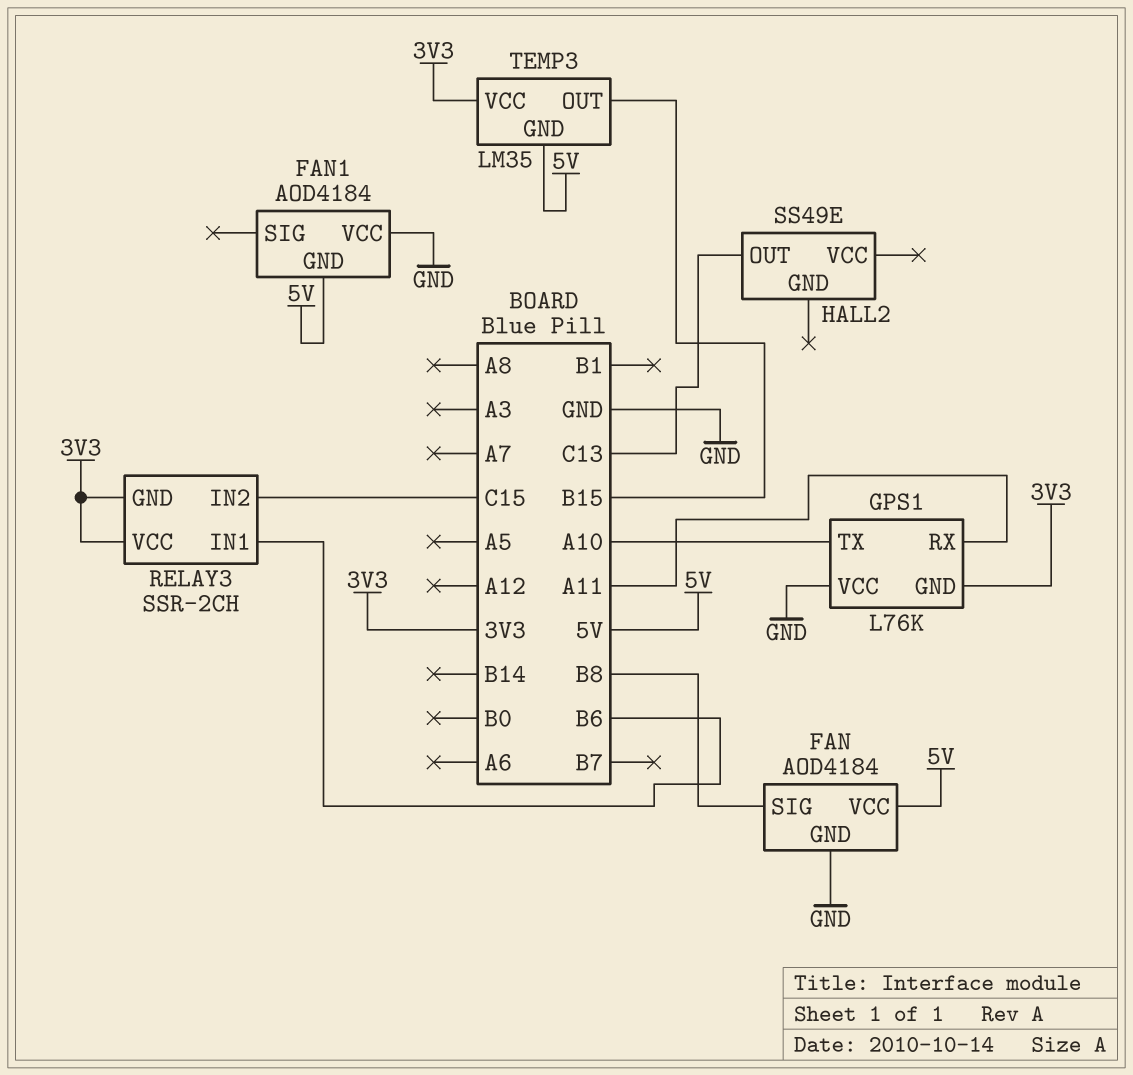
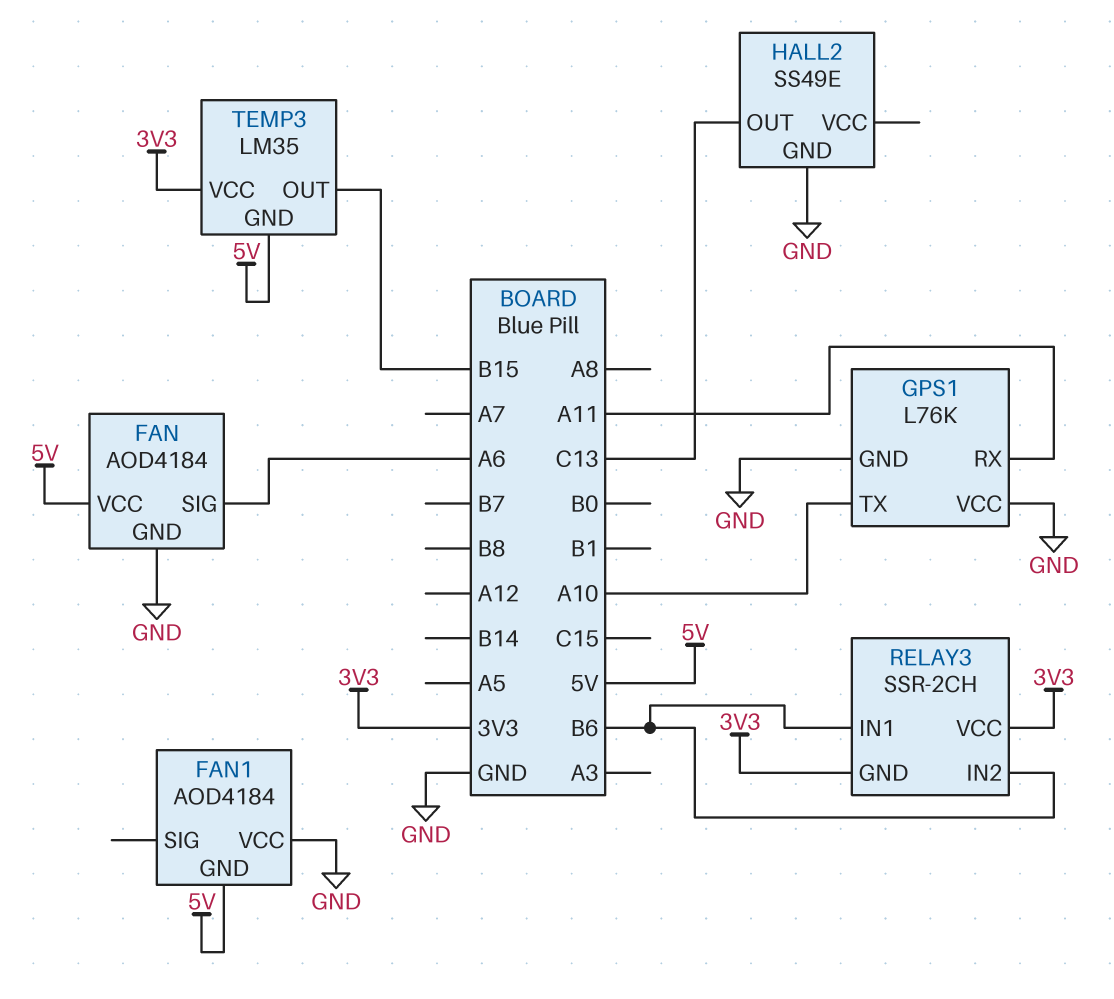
FAN pin SIG: B8 -> A6
GPS1 pin GND: 3V3 -> GND
HALL2 pin GND: none -> GND
RELAY3 pin IN2: C15 -> B6

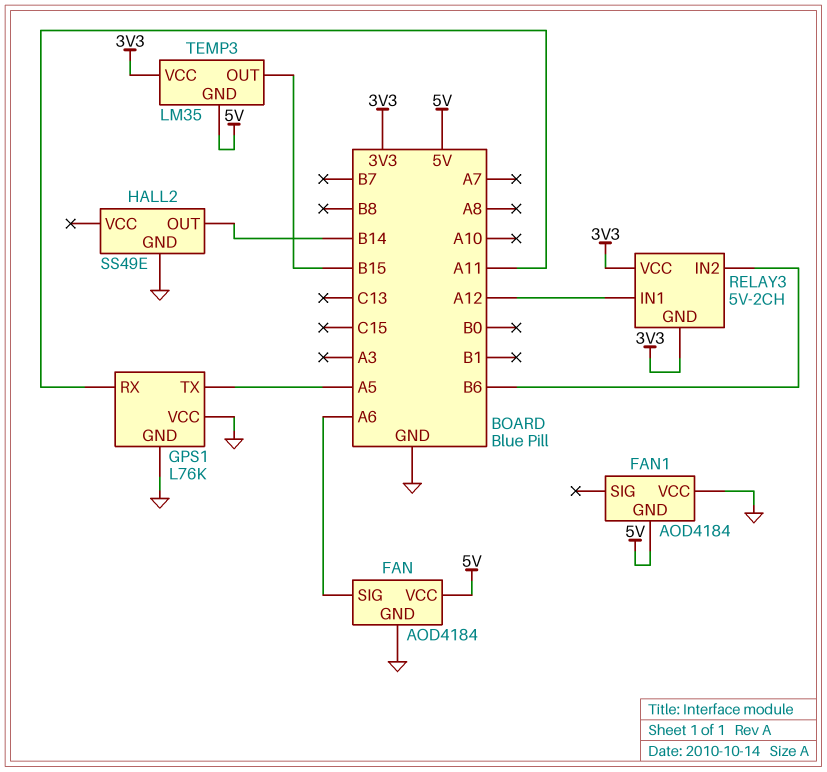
GPS1 pin TX: A10 -> A5
HALL2 pin OUT: C13 -> B14
RELAY3: SSR-2CH -> 5V-2CH
RELAY3 pin IN1: B6 -> A12

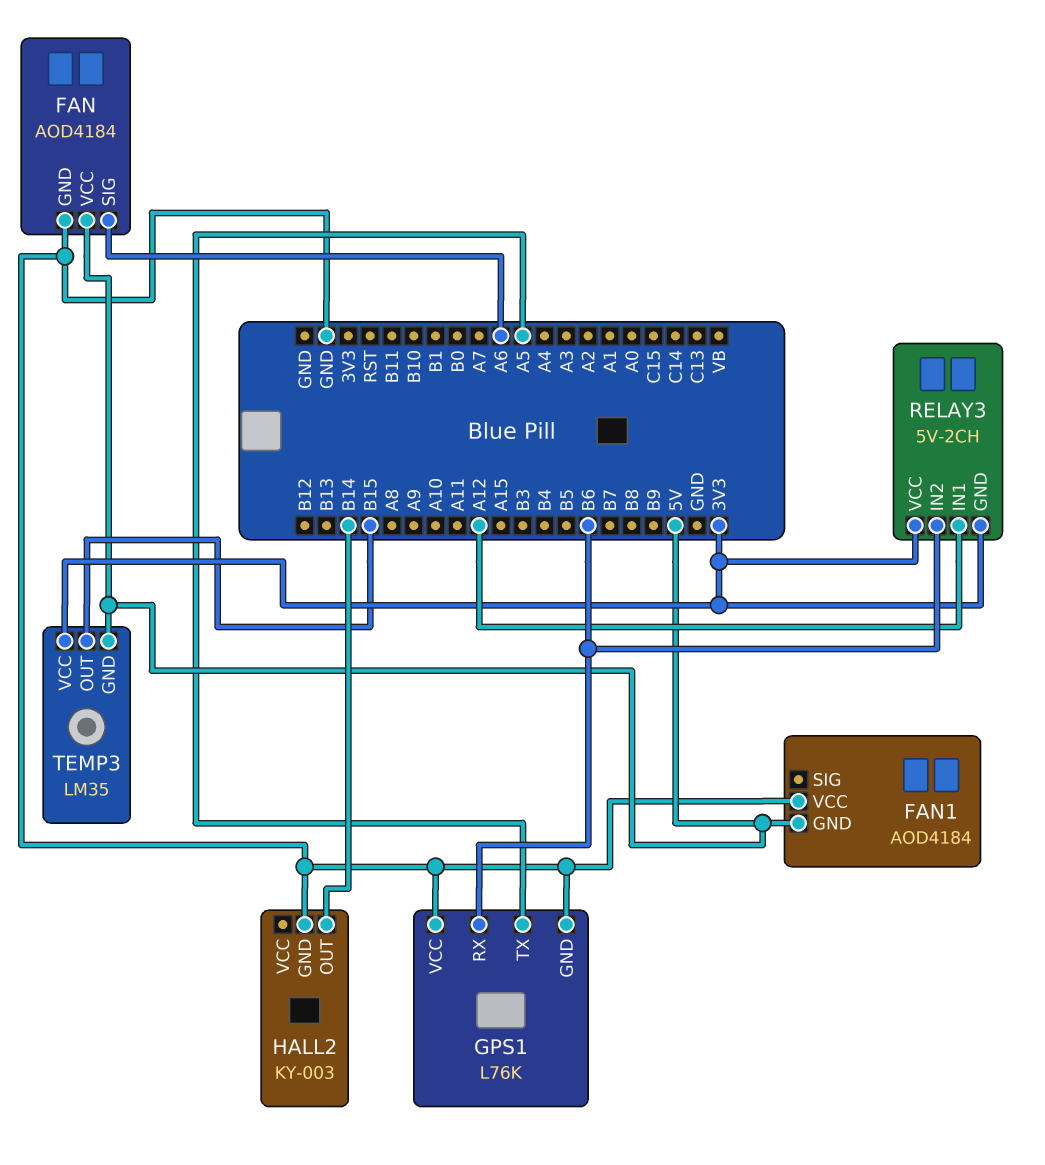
GPS1 pin RX: A11 -> B6
HALL2: SS49E -> KY-003

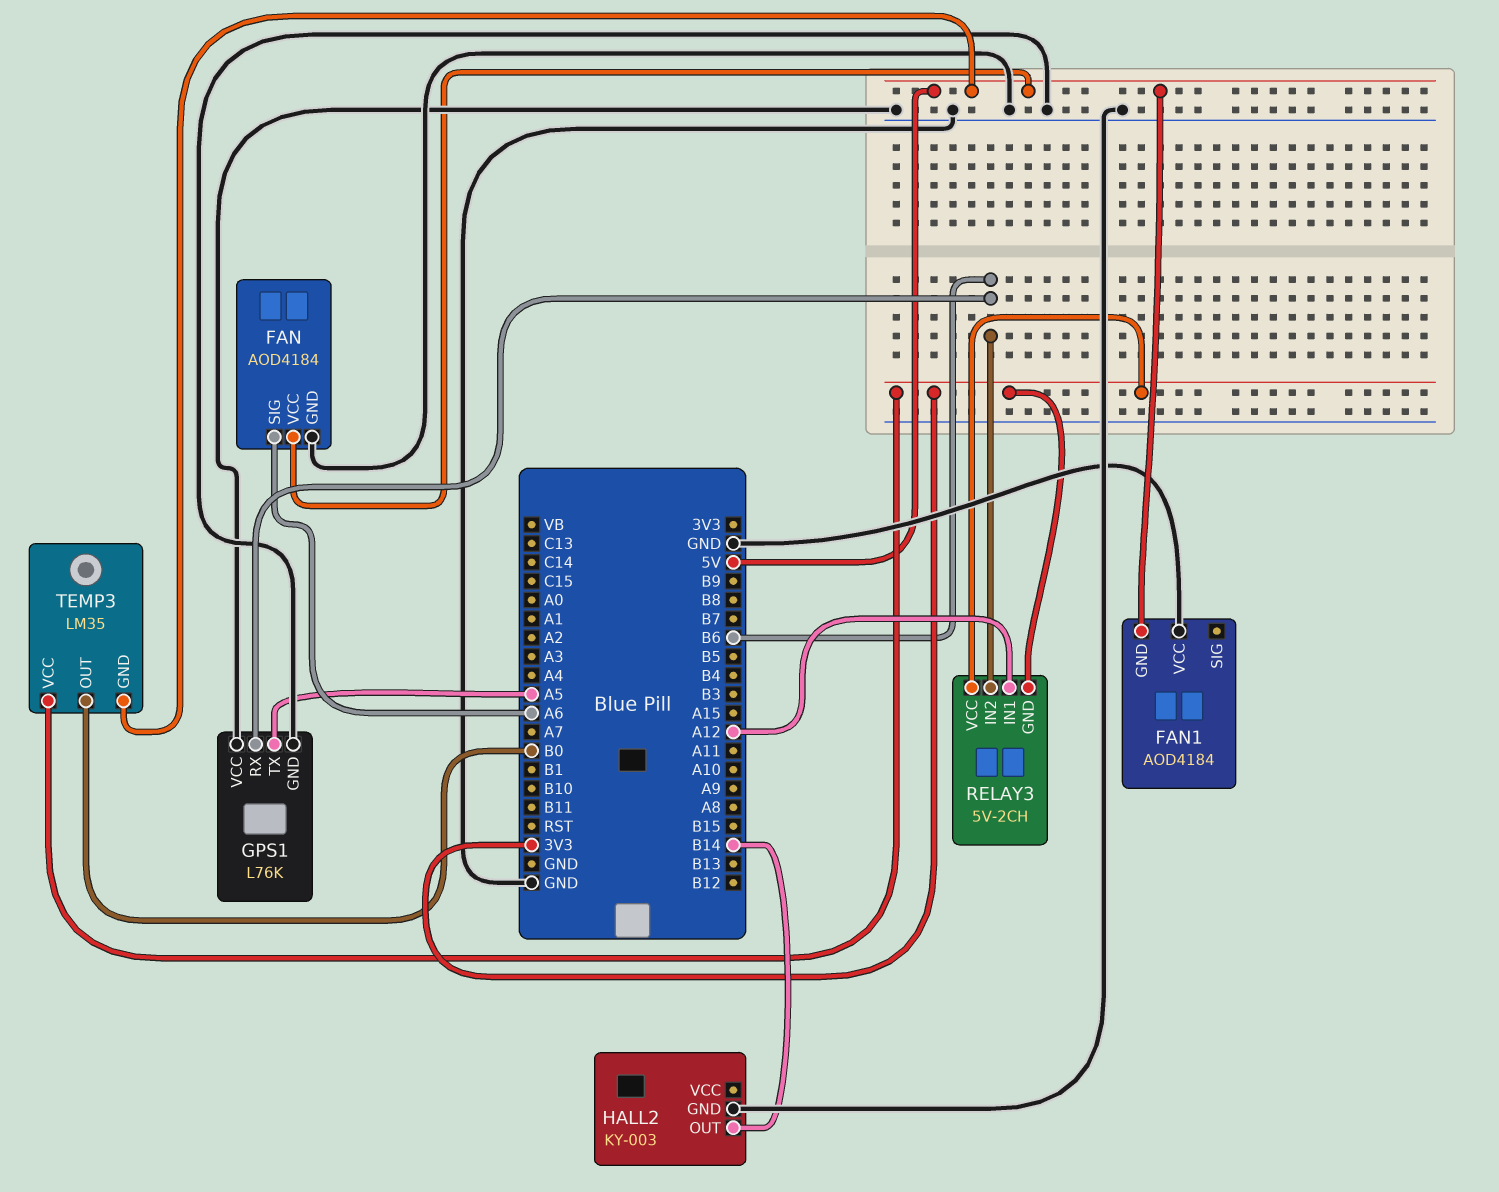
TEMP3 pin OUT: B15 -> B0

